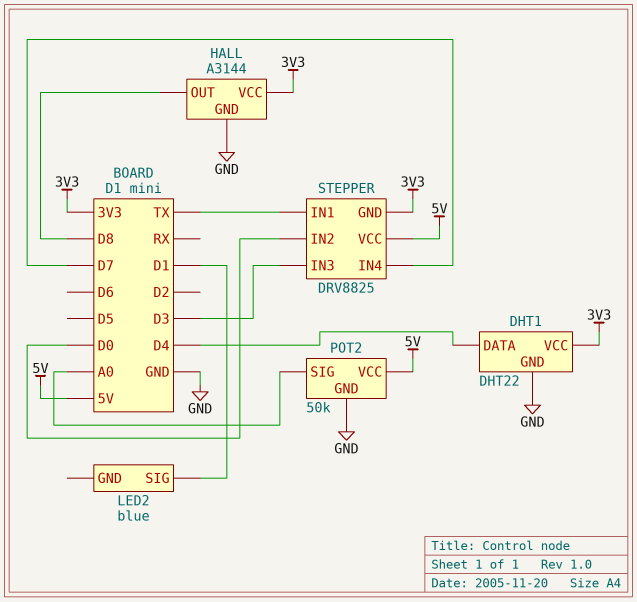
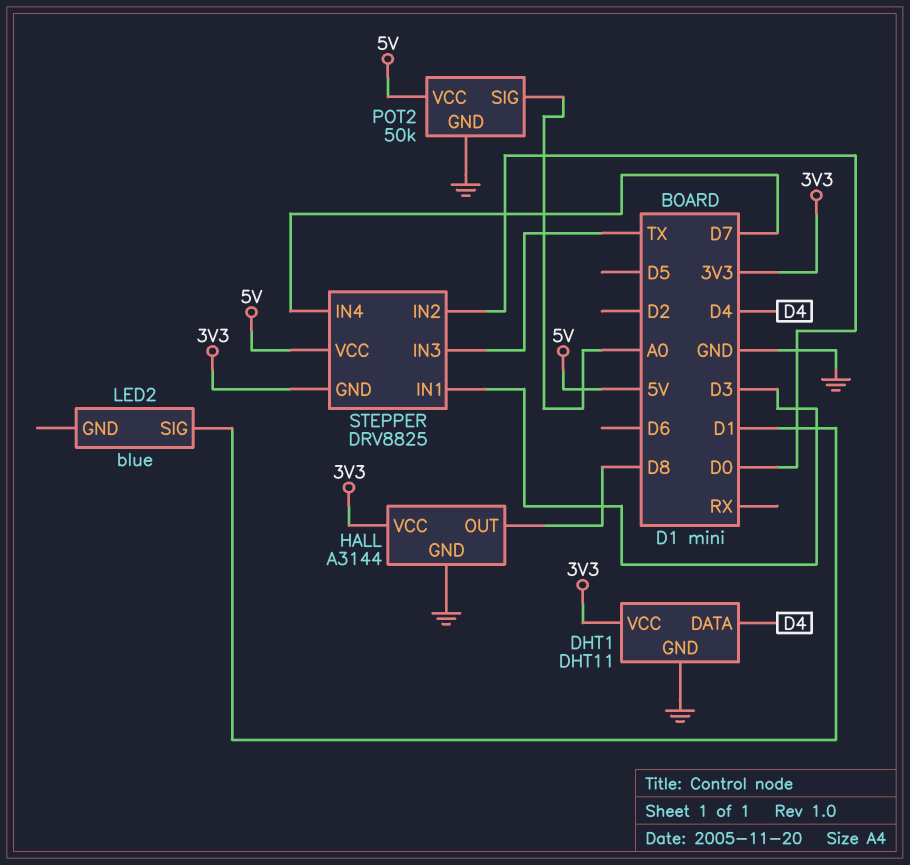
DHT1: DHT22 -> DHT11
STEPPER pin IN1: TX -> D3
STEPPER pin IN3: D3 -> TX

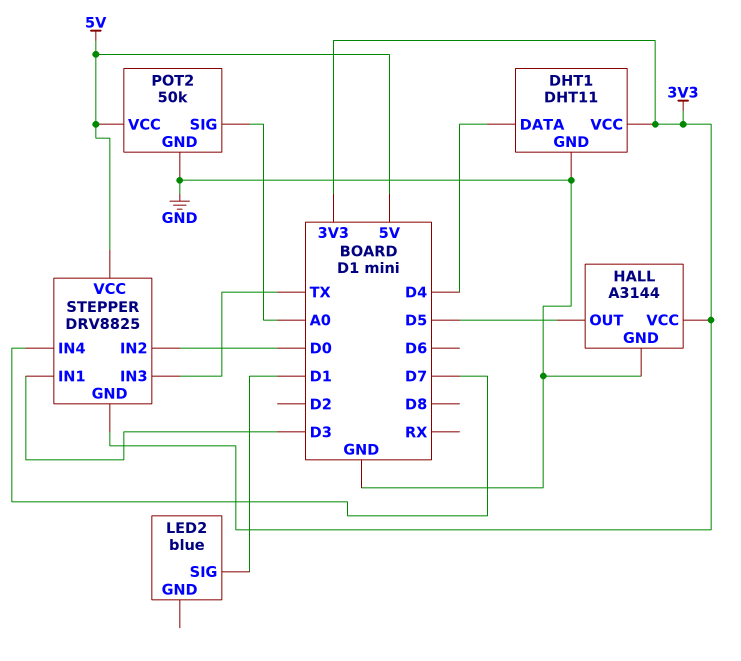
HALL pin OUT: D8 -> D5

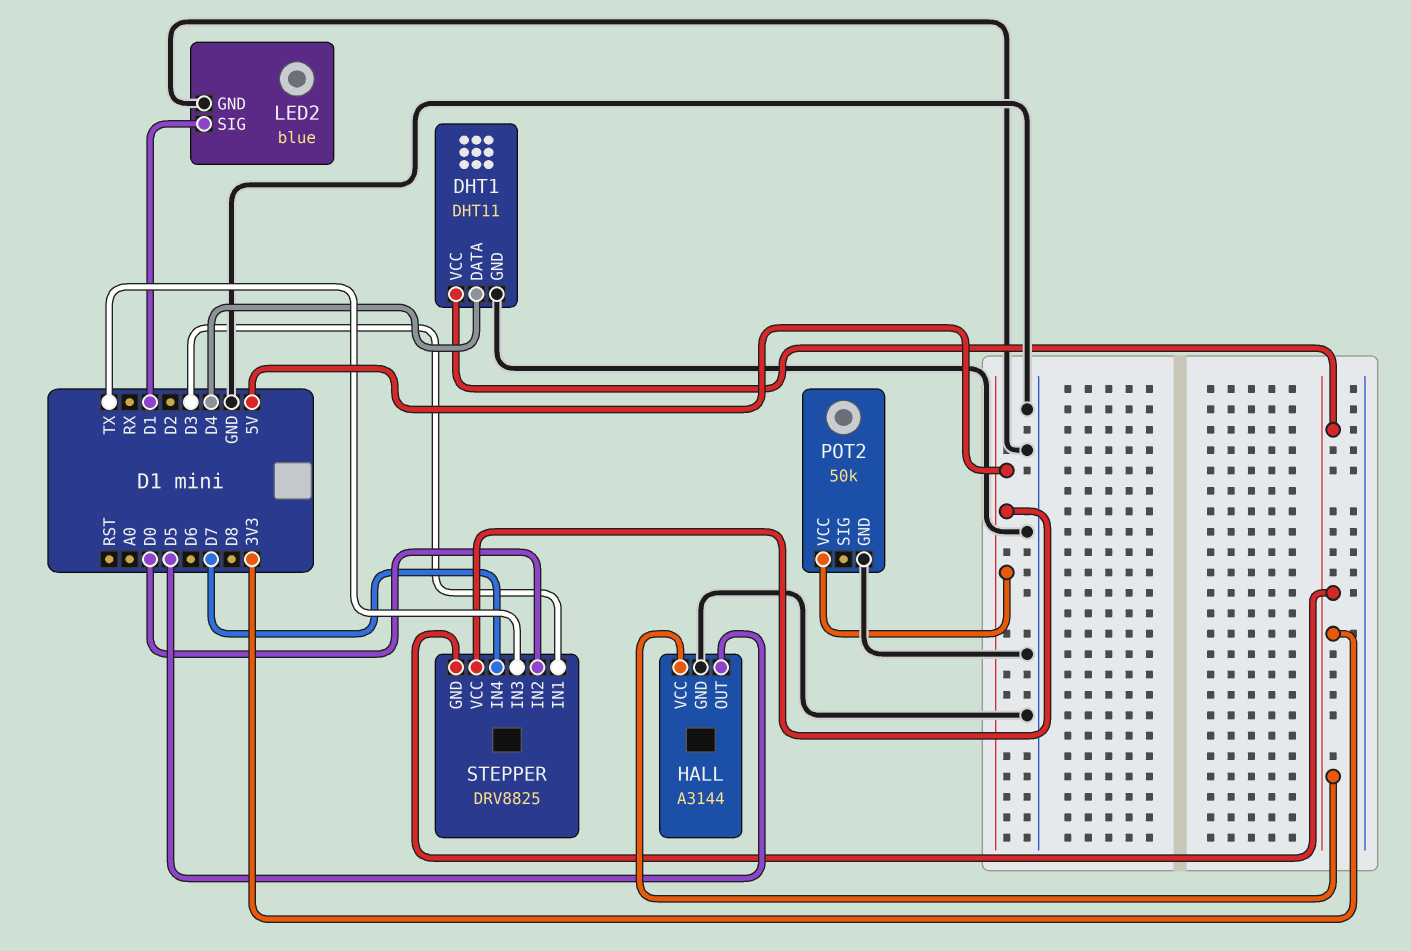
LED2 pin GND: none -> GND
POT2 pin SIG: A0 -> none

